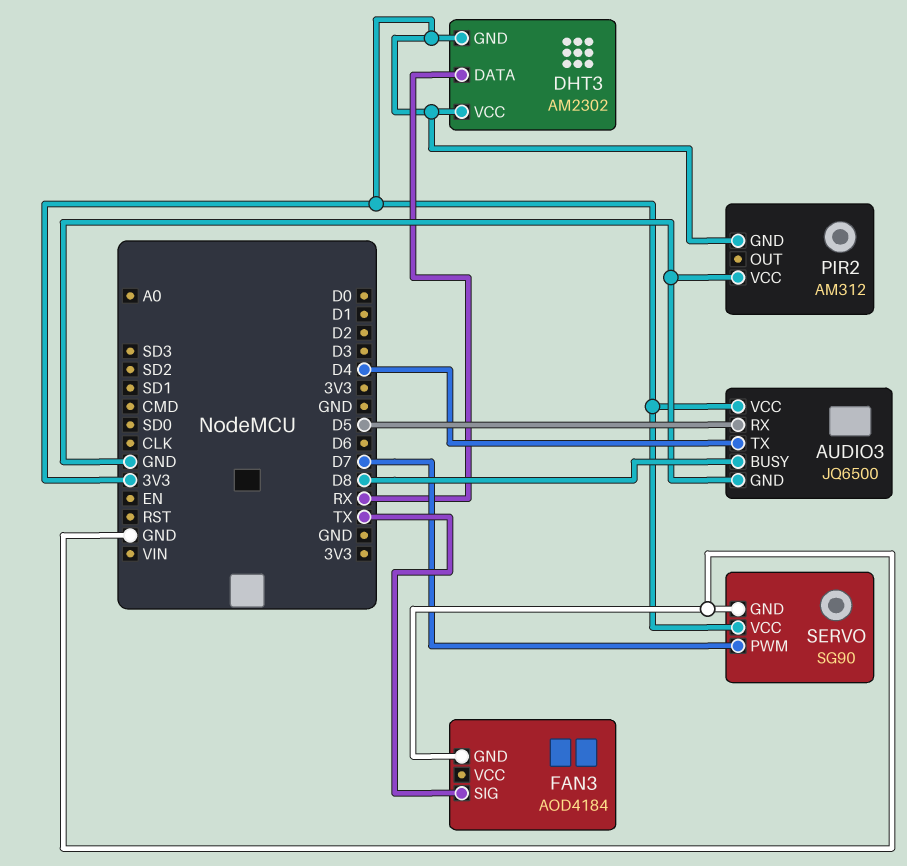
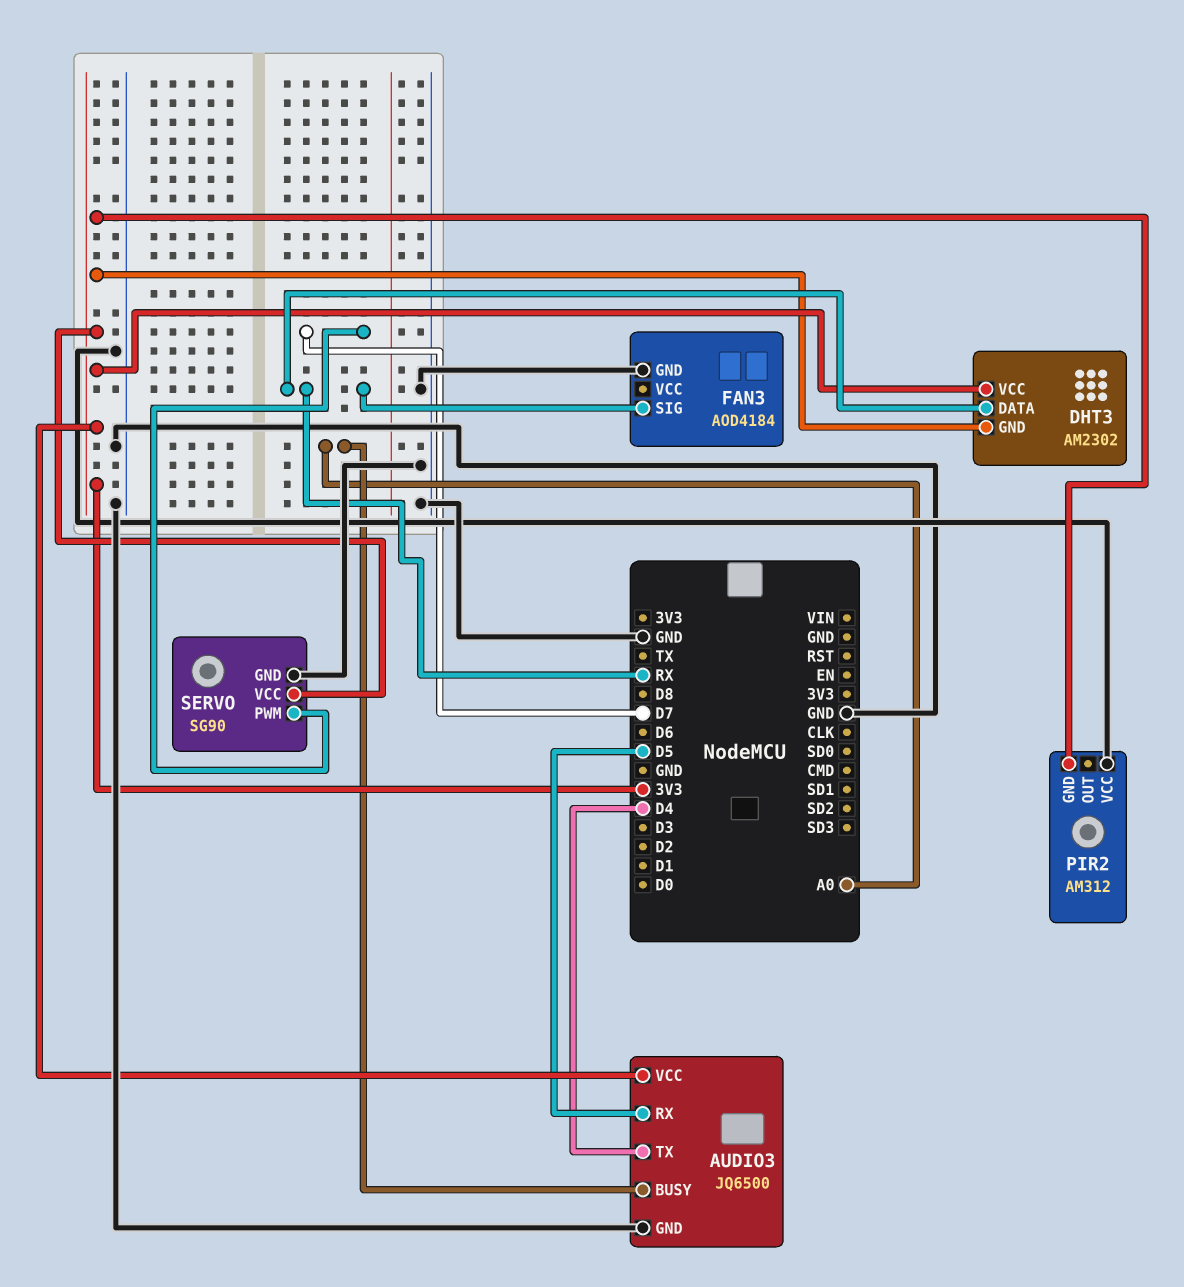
AUDIO3 pin BUSY: D8 -> A0
FAN3 pin SIG: TX -> RX

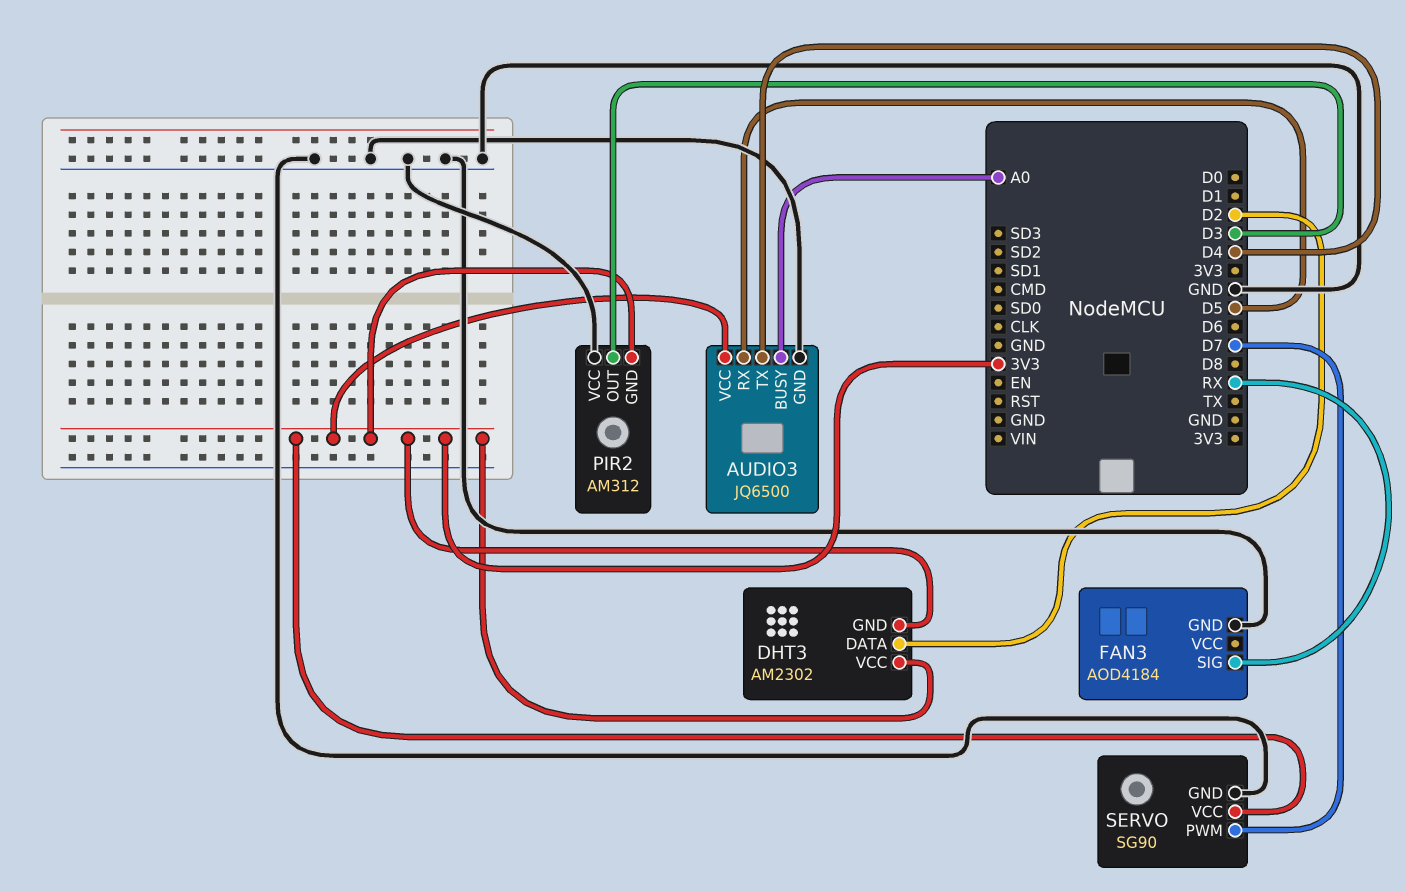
DHT3 pin DATA: RX -> D2
PIR2 pin OUT: none -> D3

